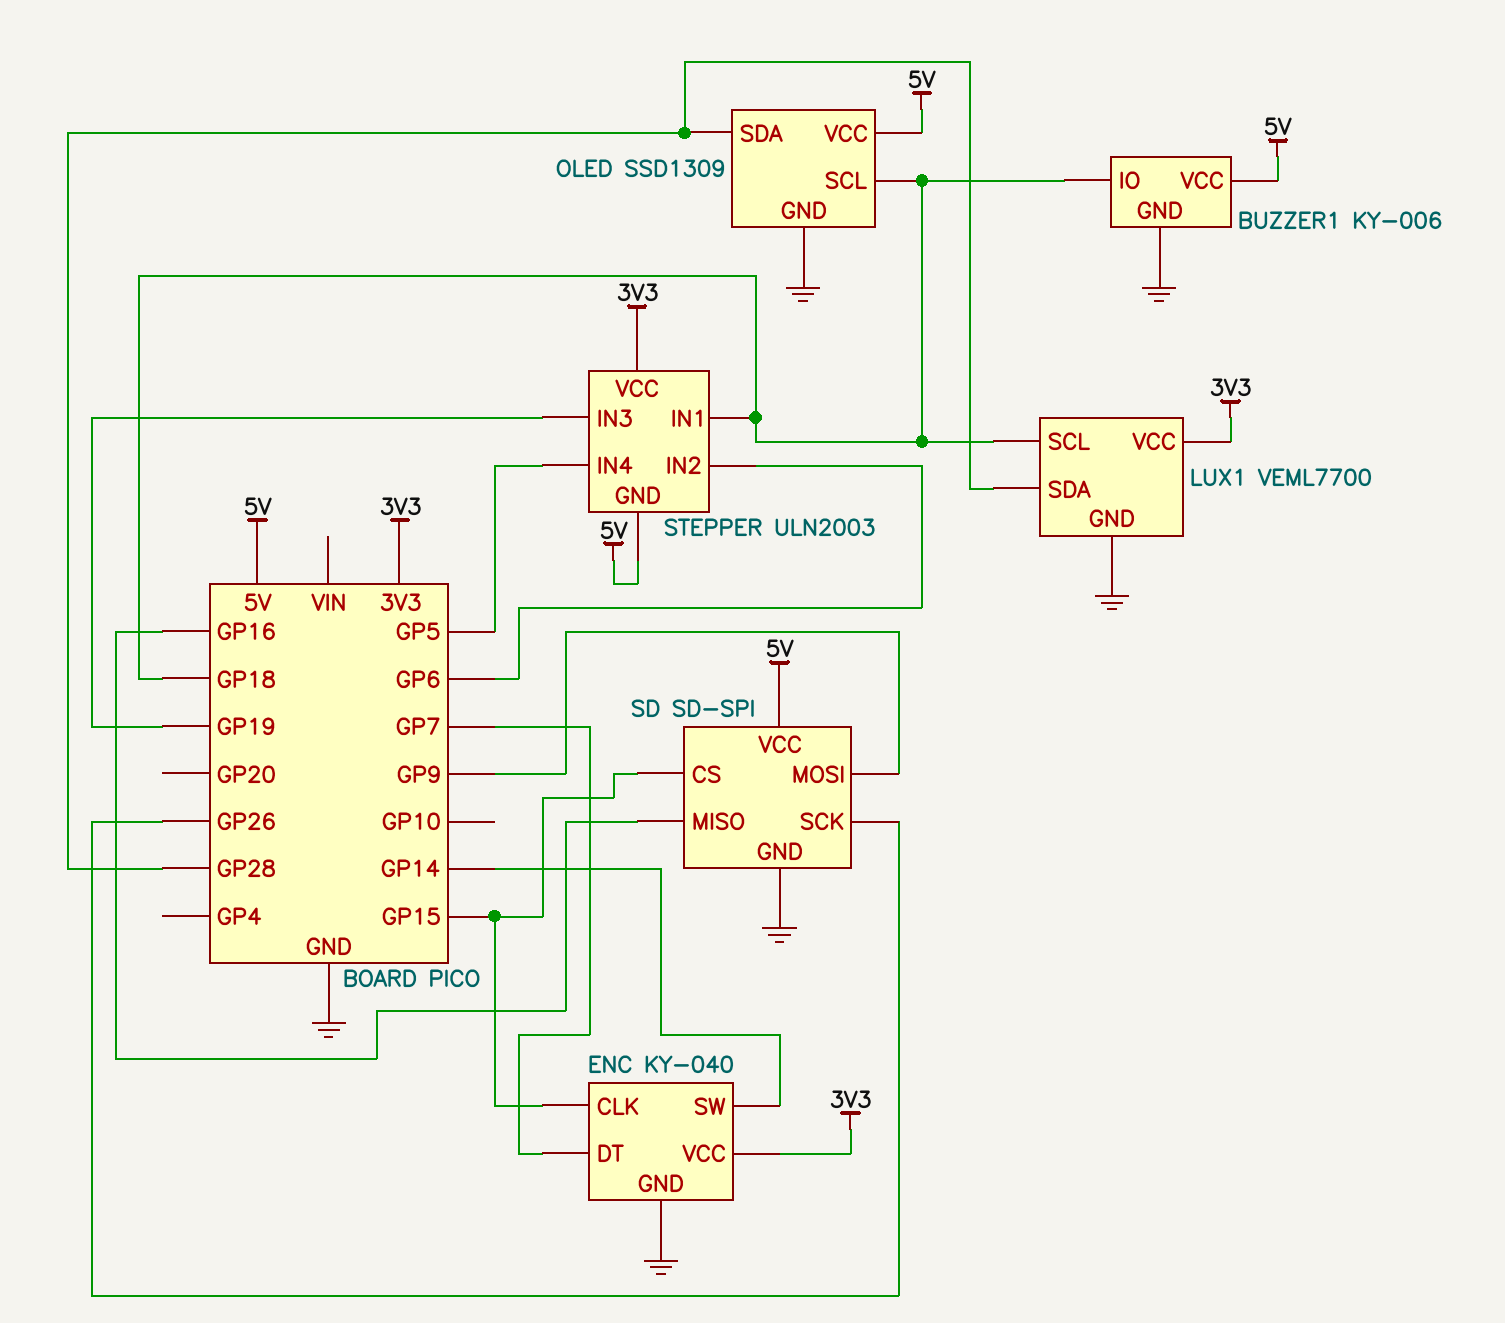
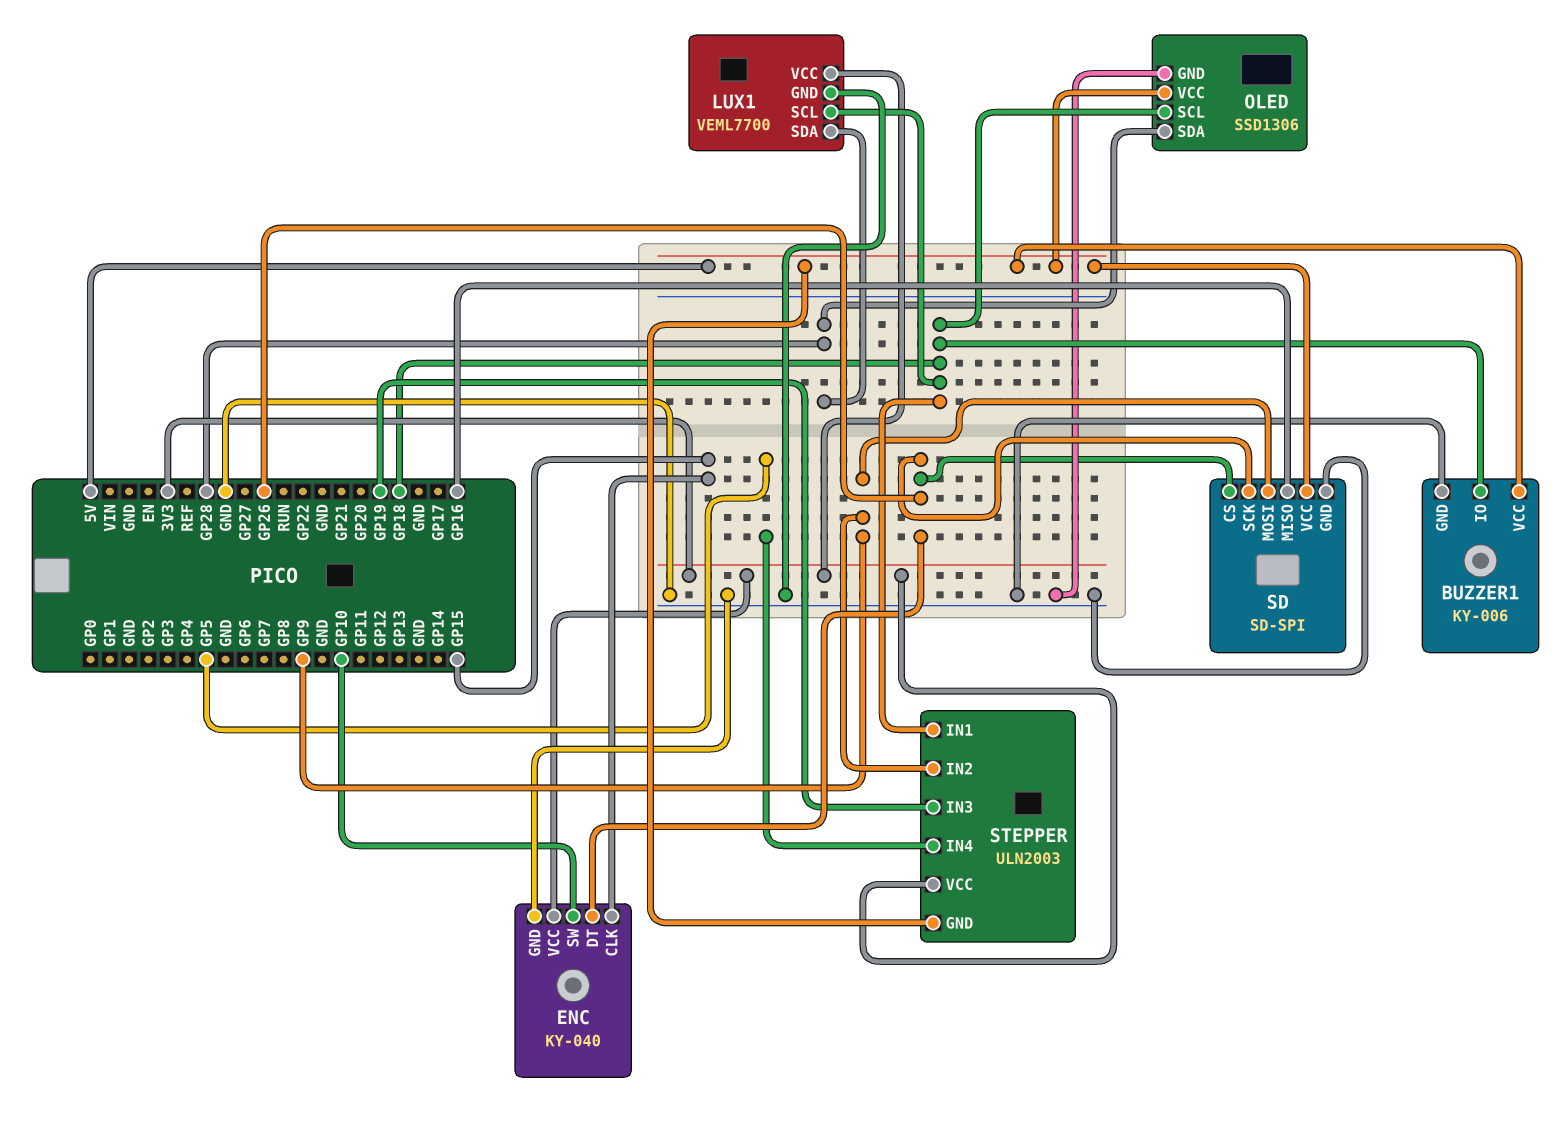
ENC pin DT: GP7 -> GP26
ENC pin SW: GP14 -> GP10
OLED: SSD1309 -> SSD1306
SD pin CS: GP15 -> GP26
STEPPER pin IN2: GP6 -> GP9

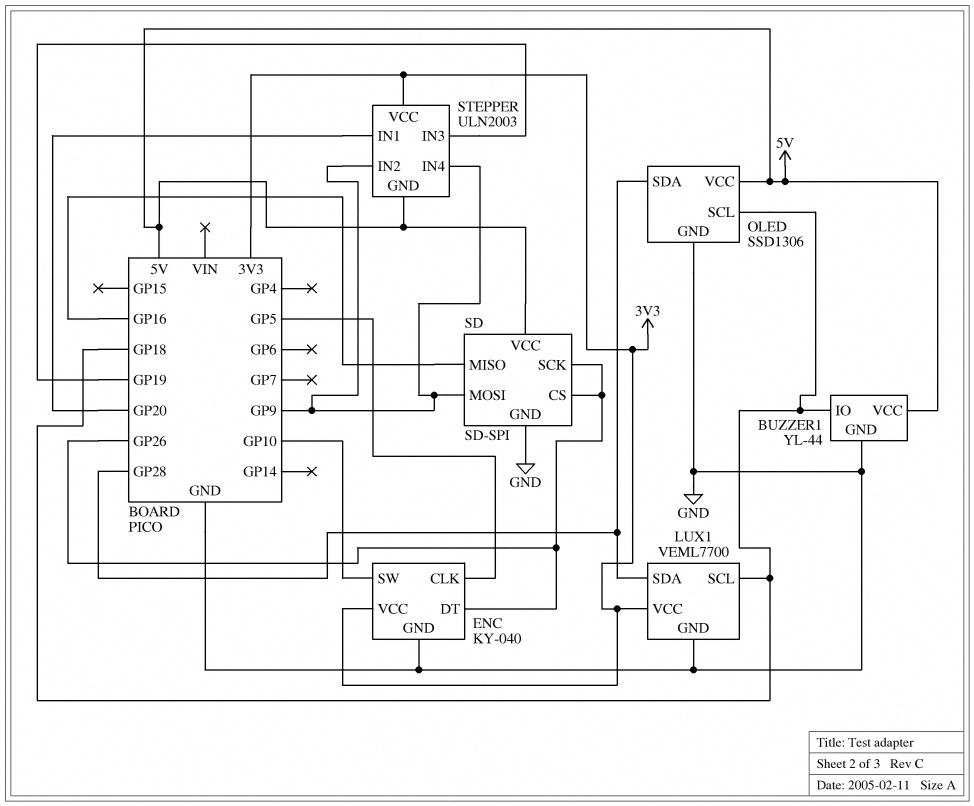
BUZZER1: KY-006 -> YL-44
ENC pin CLK: GP15 -> GP5
STEPPER pin IN1: GP18 -> GP20
STEPPER pin IN4: GP5 -> GP9

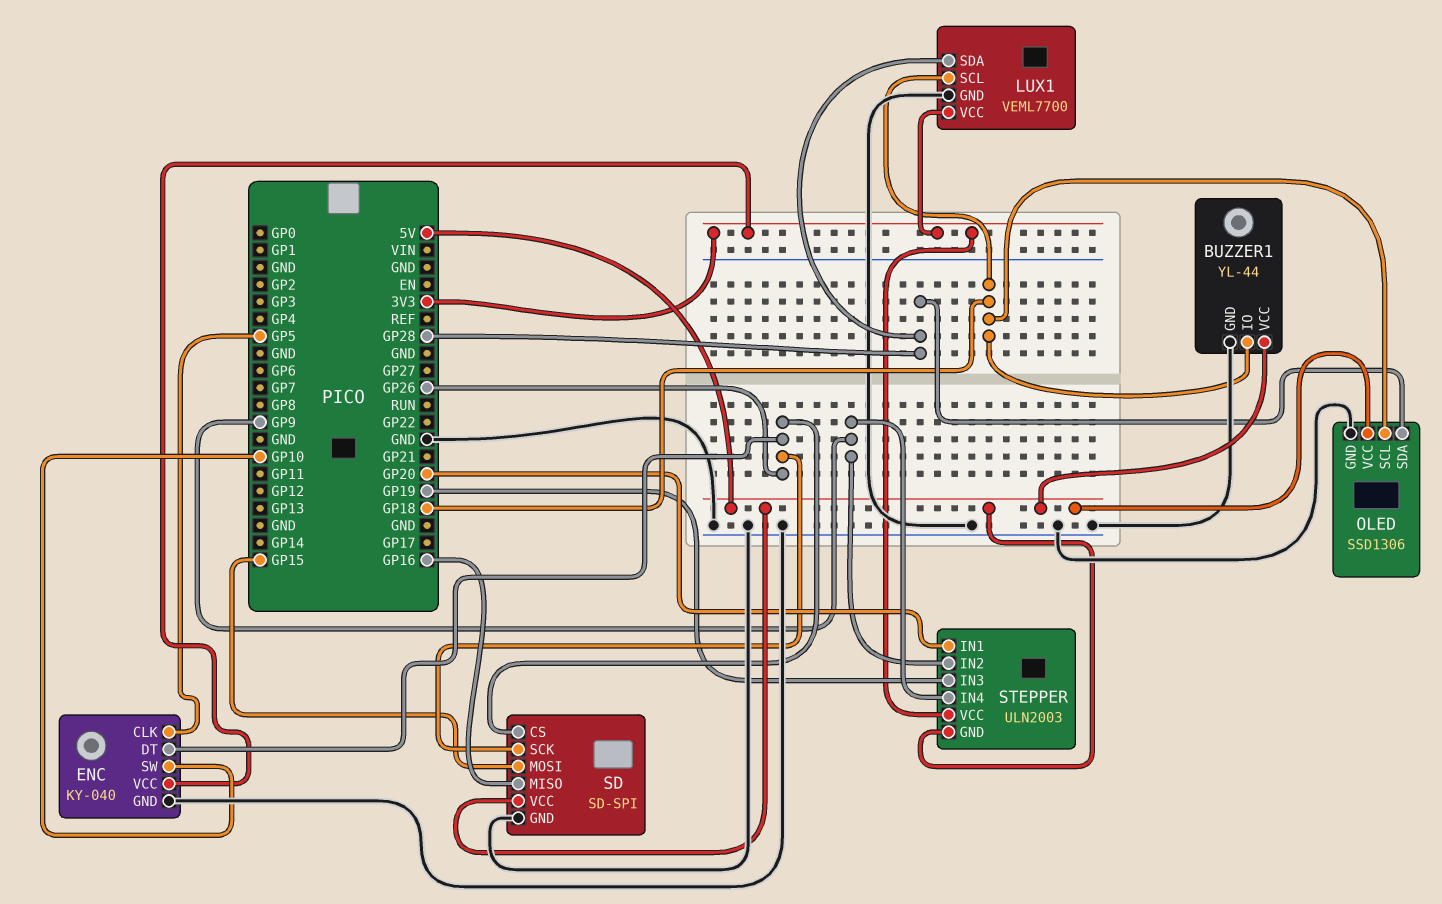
SD pin MOSI: GP9 -> GP15

